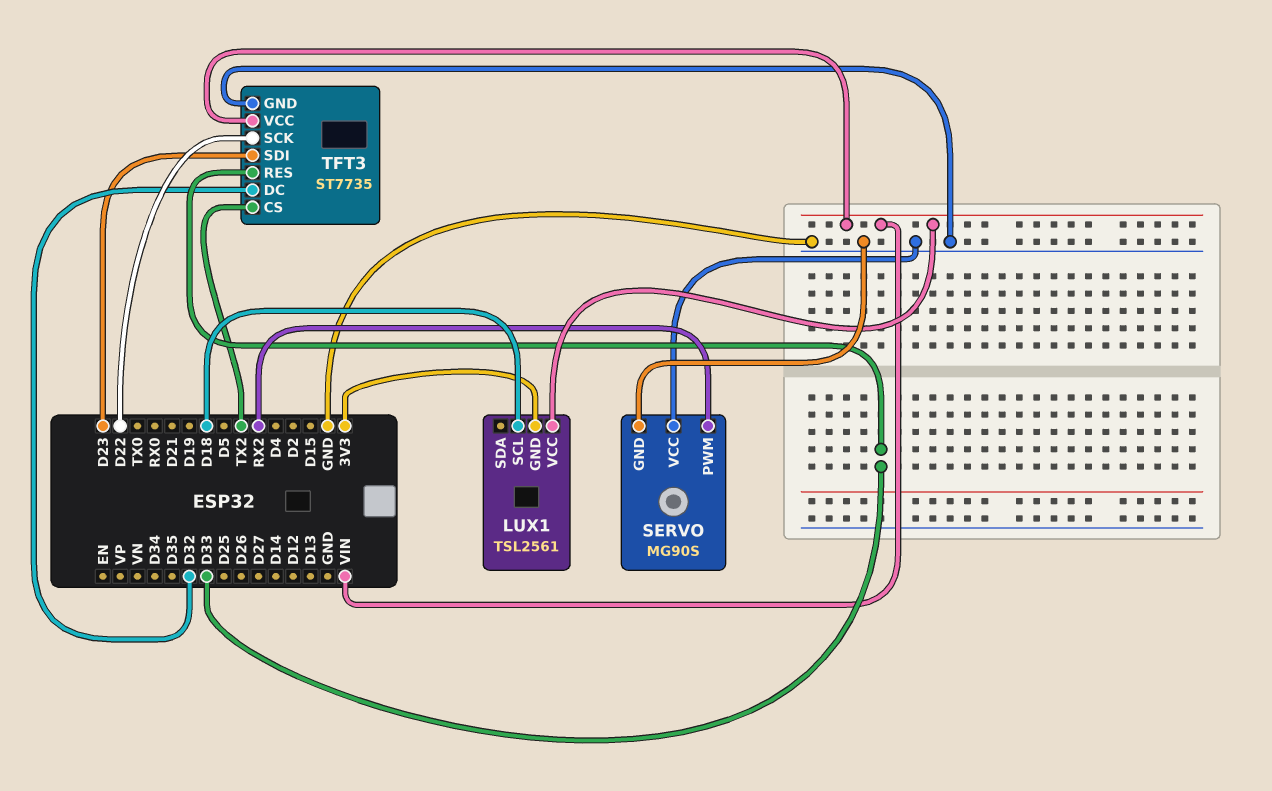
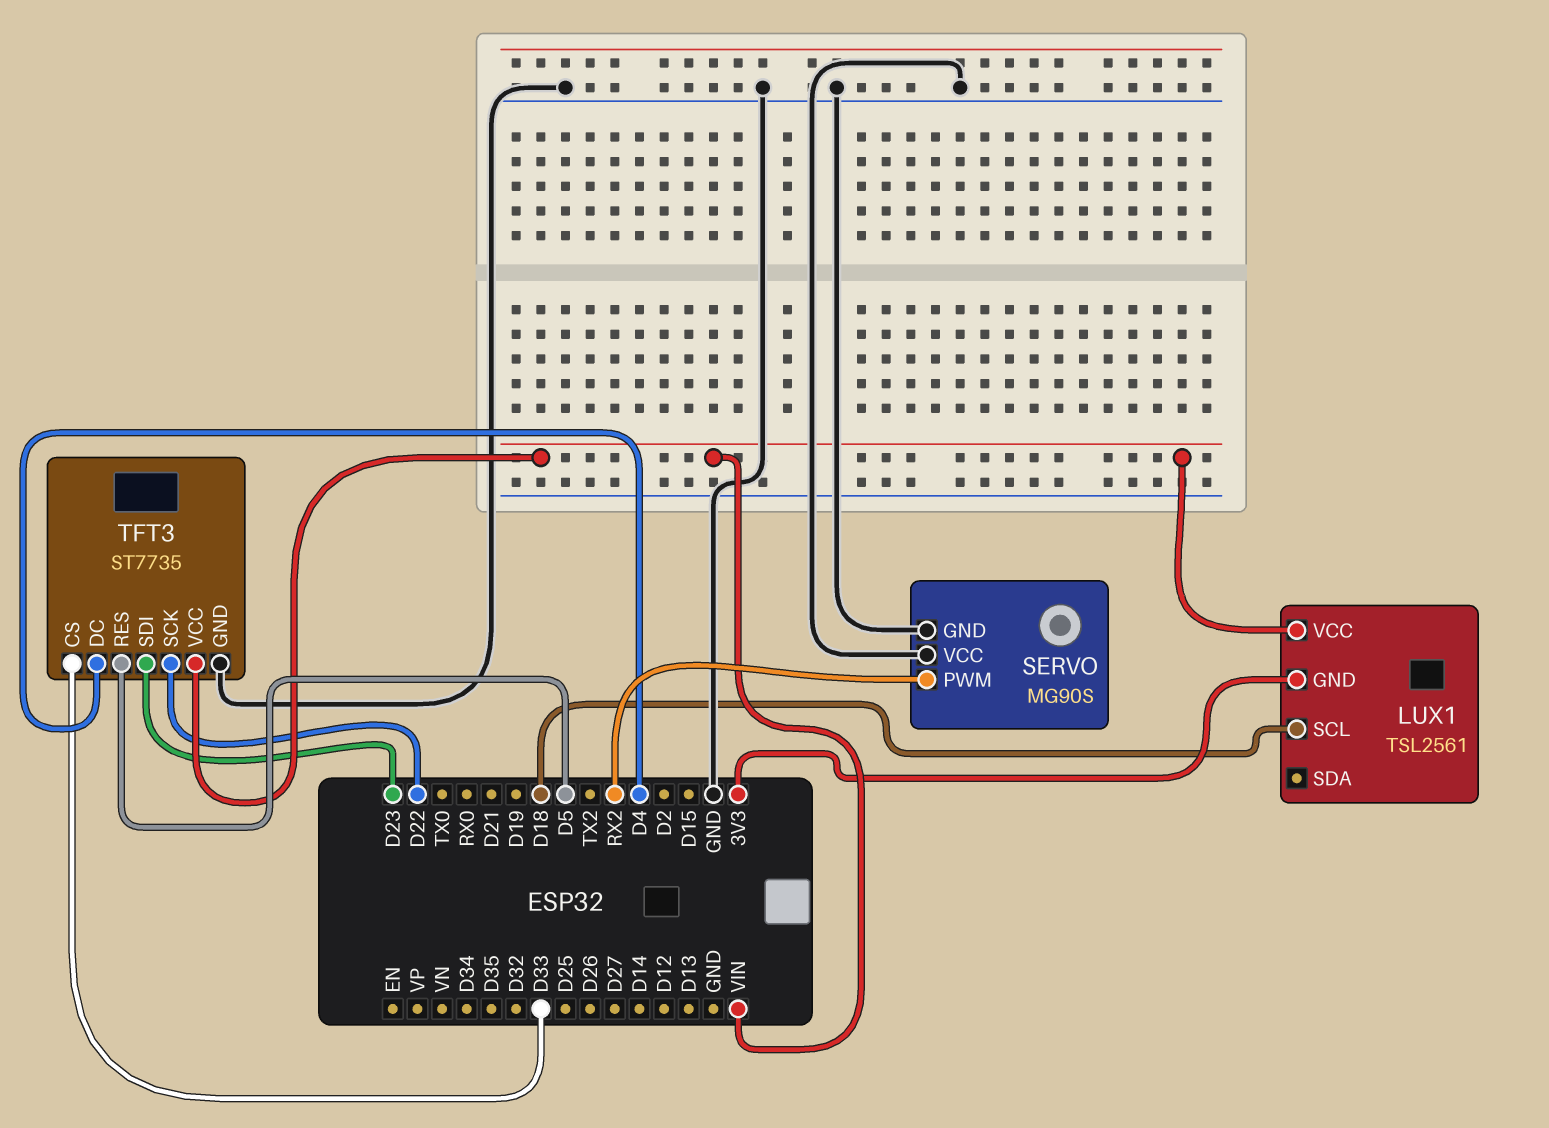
TFT3 pin CS: TX2 -> D33
TFT3 pin DC: D32 -> D4
TFT3 pin RES: D33 -> D5

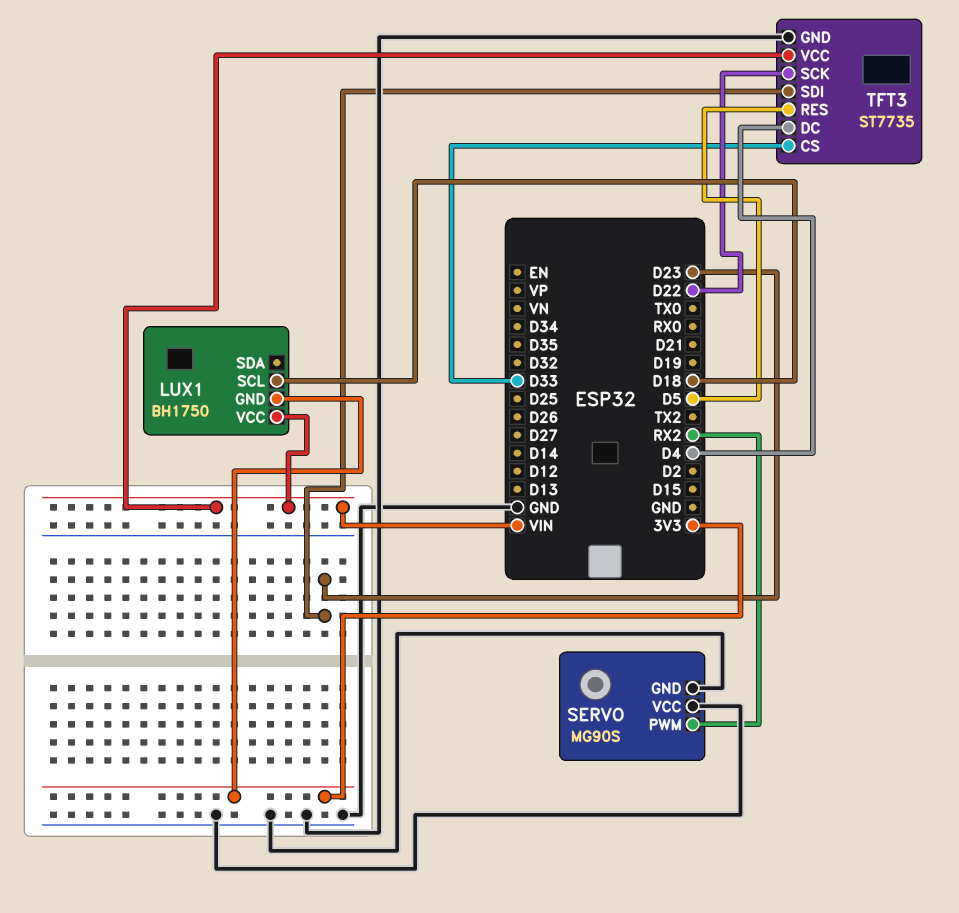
LUX1: TSL2561 -> BH1750

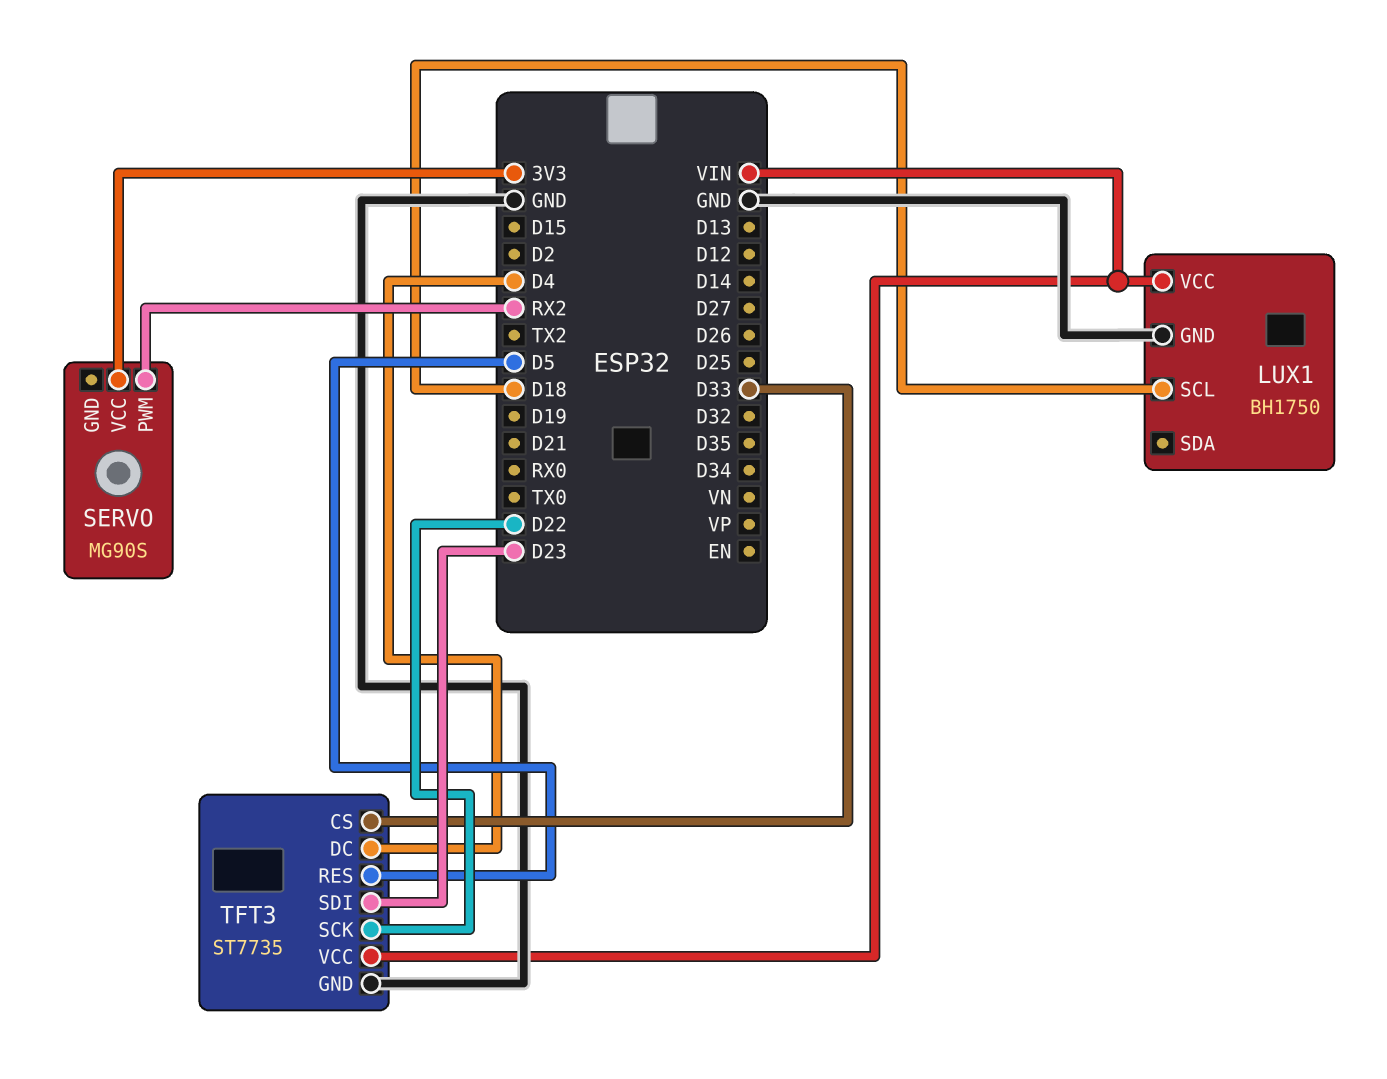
LUX1 pin GND: 3V3 -> GND
SERVO pin GND: GND -> none
SERVO pin VCC: GND -> 3V3

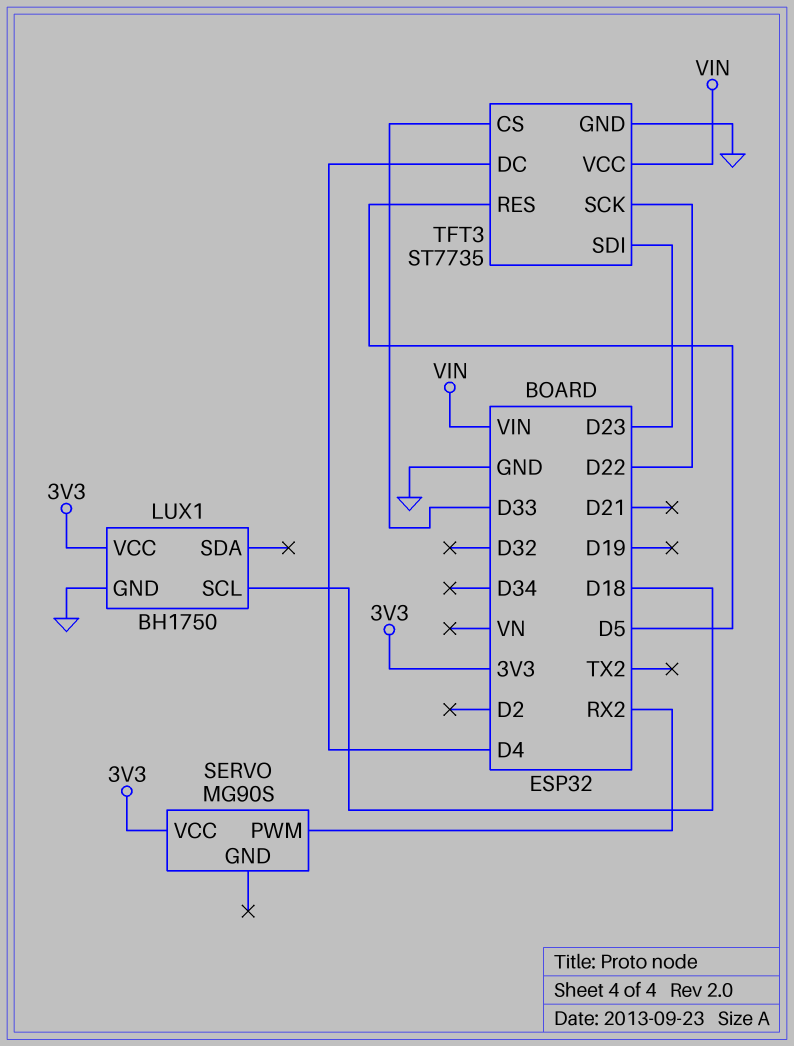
LUX1 pin VCC: VIN -> 3V3

